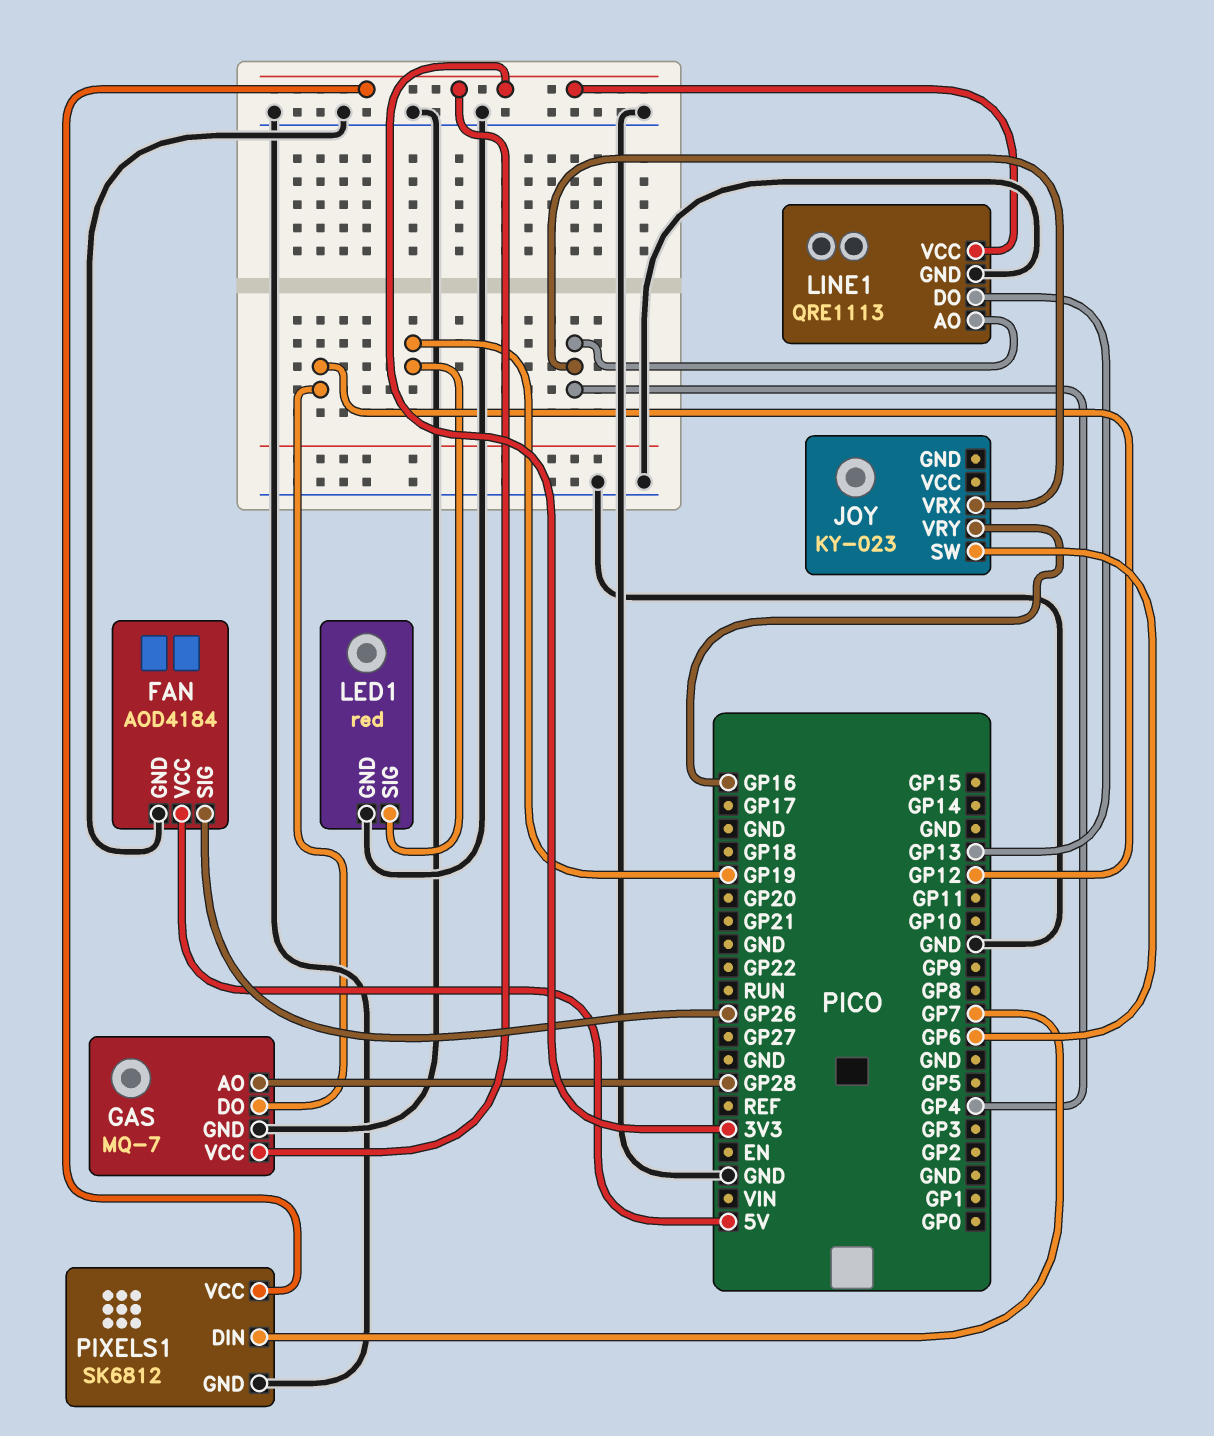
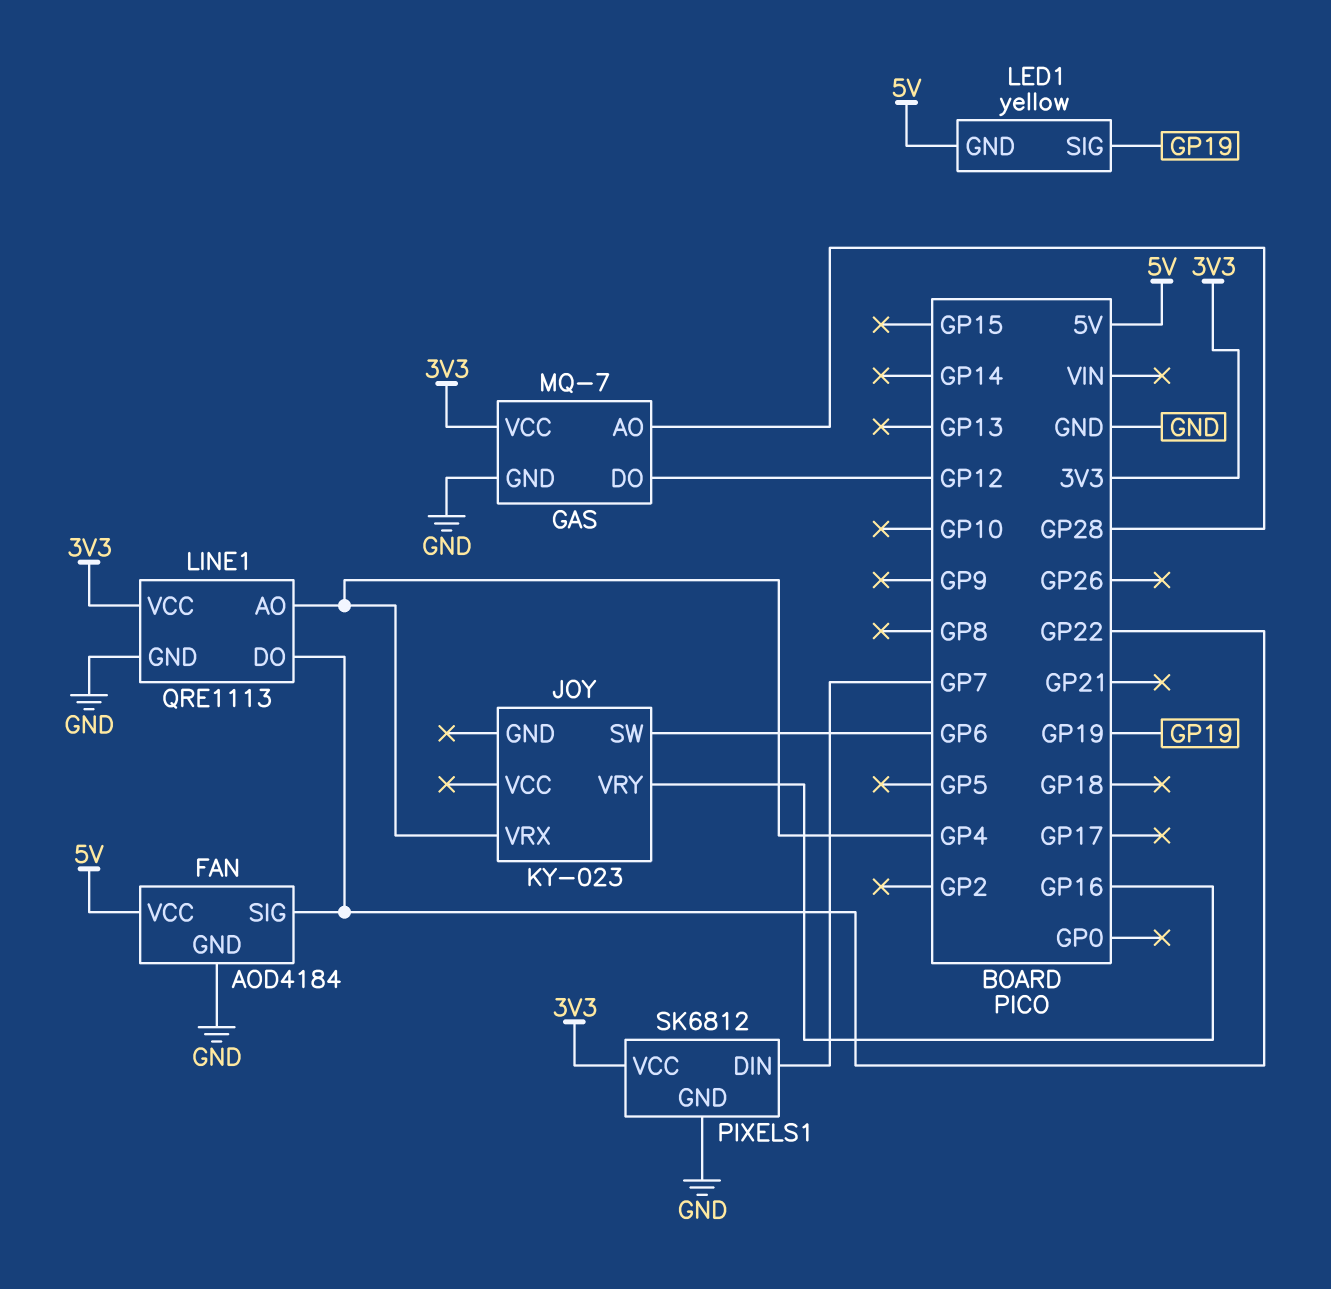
FAN pin SIG: GP26 -> GP22
LED1: red -> yellow
LED1 pin GND: GND -> 5V
LINE1 pin DO: GP13 -> GP22

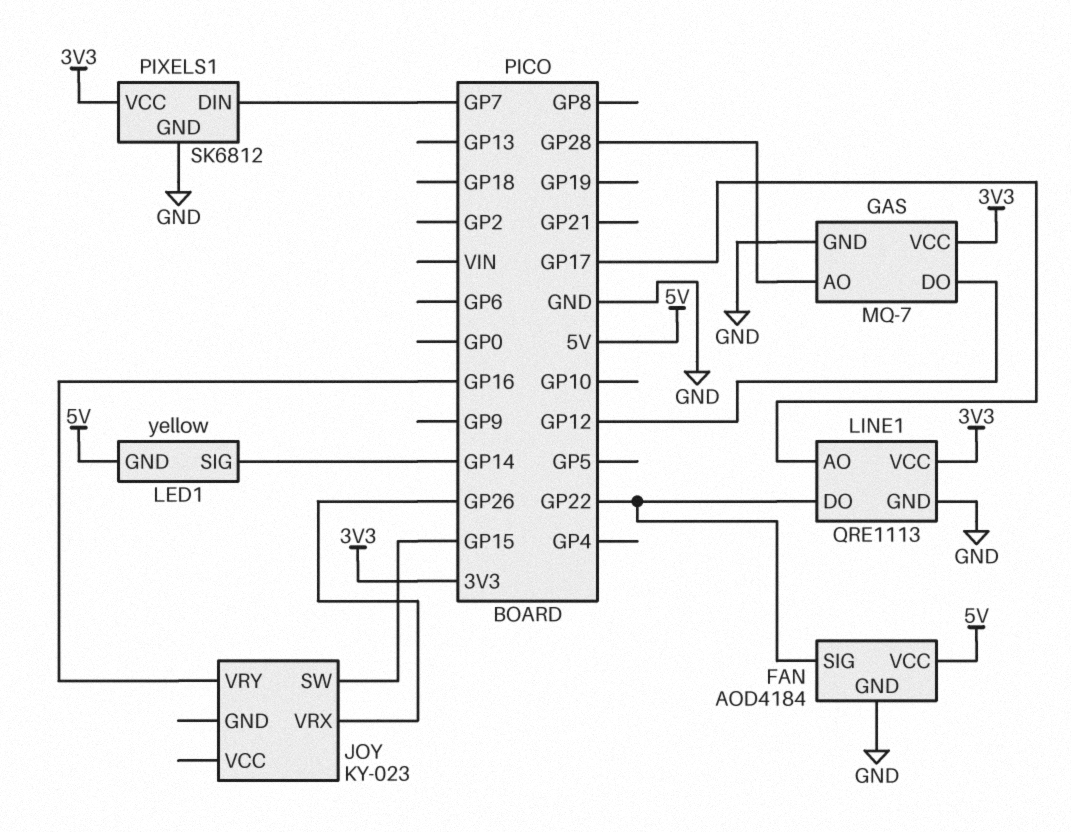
JOY pin SW: GP6 -> GP15
JOY pin VRX: GP4 -> GP26
LED1 pin SIG: GP19 -> GP14
LINE1 pin AO: GP4 -> GP17

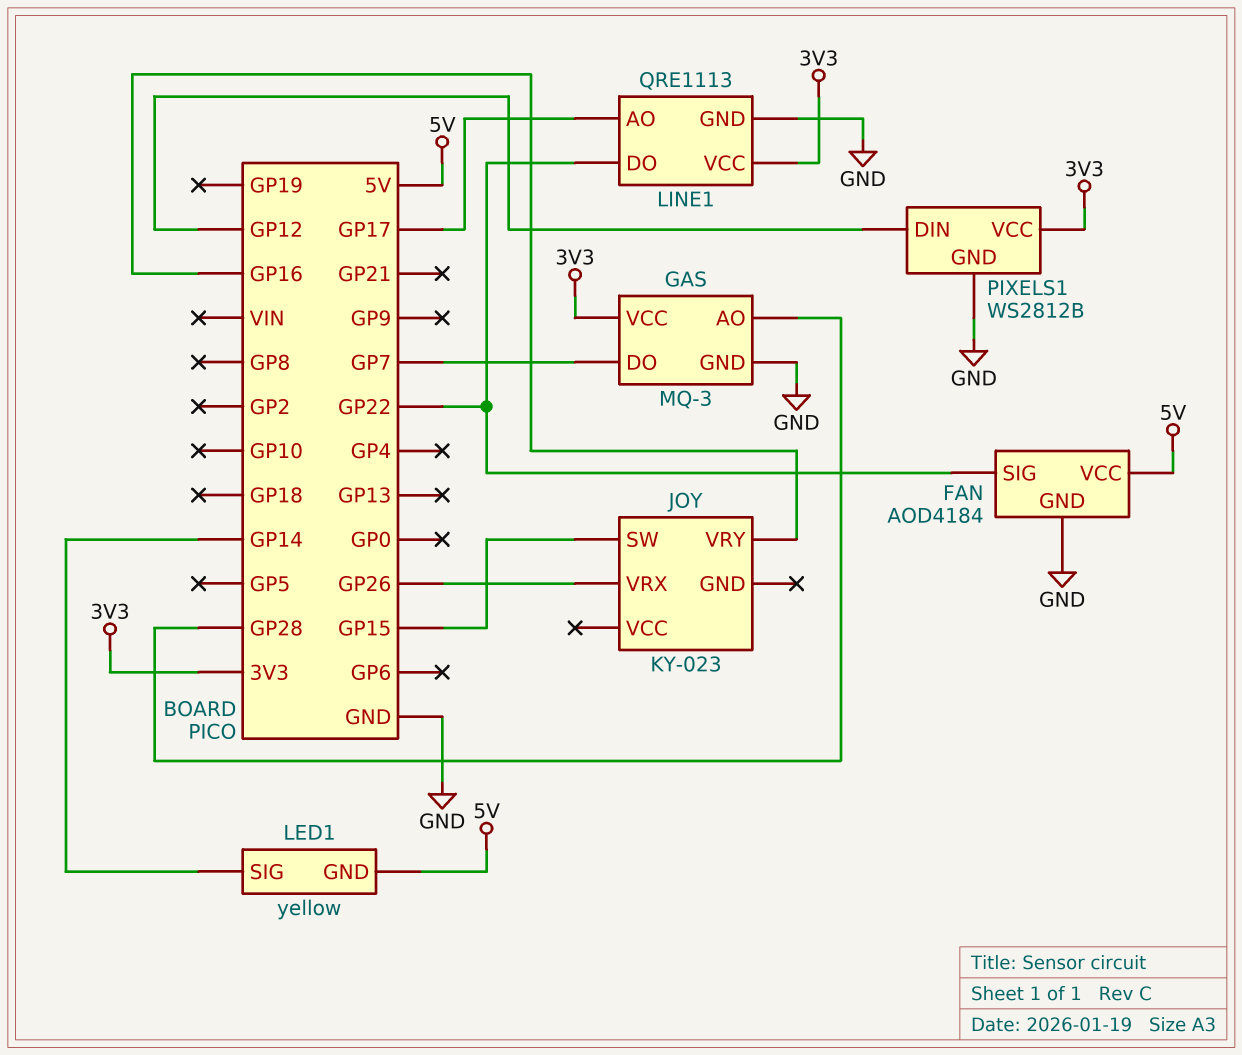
GAS: MQ-7 -> MQ-3
GAS pin DO: GP12 -> GP7
PIXELS1: SK6812 -> WS2812B
PIXELS1 pin DIN: GP7 -> GP12

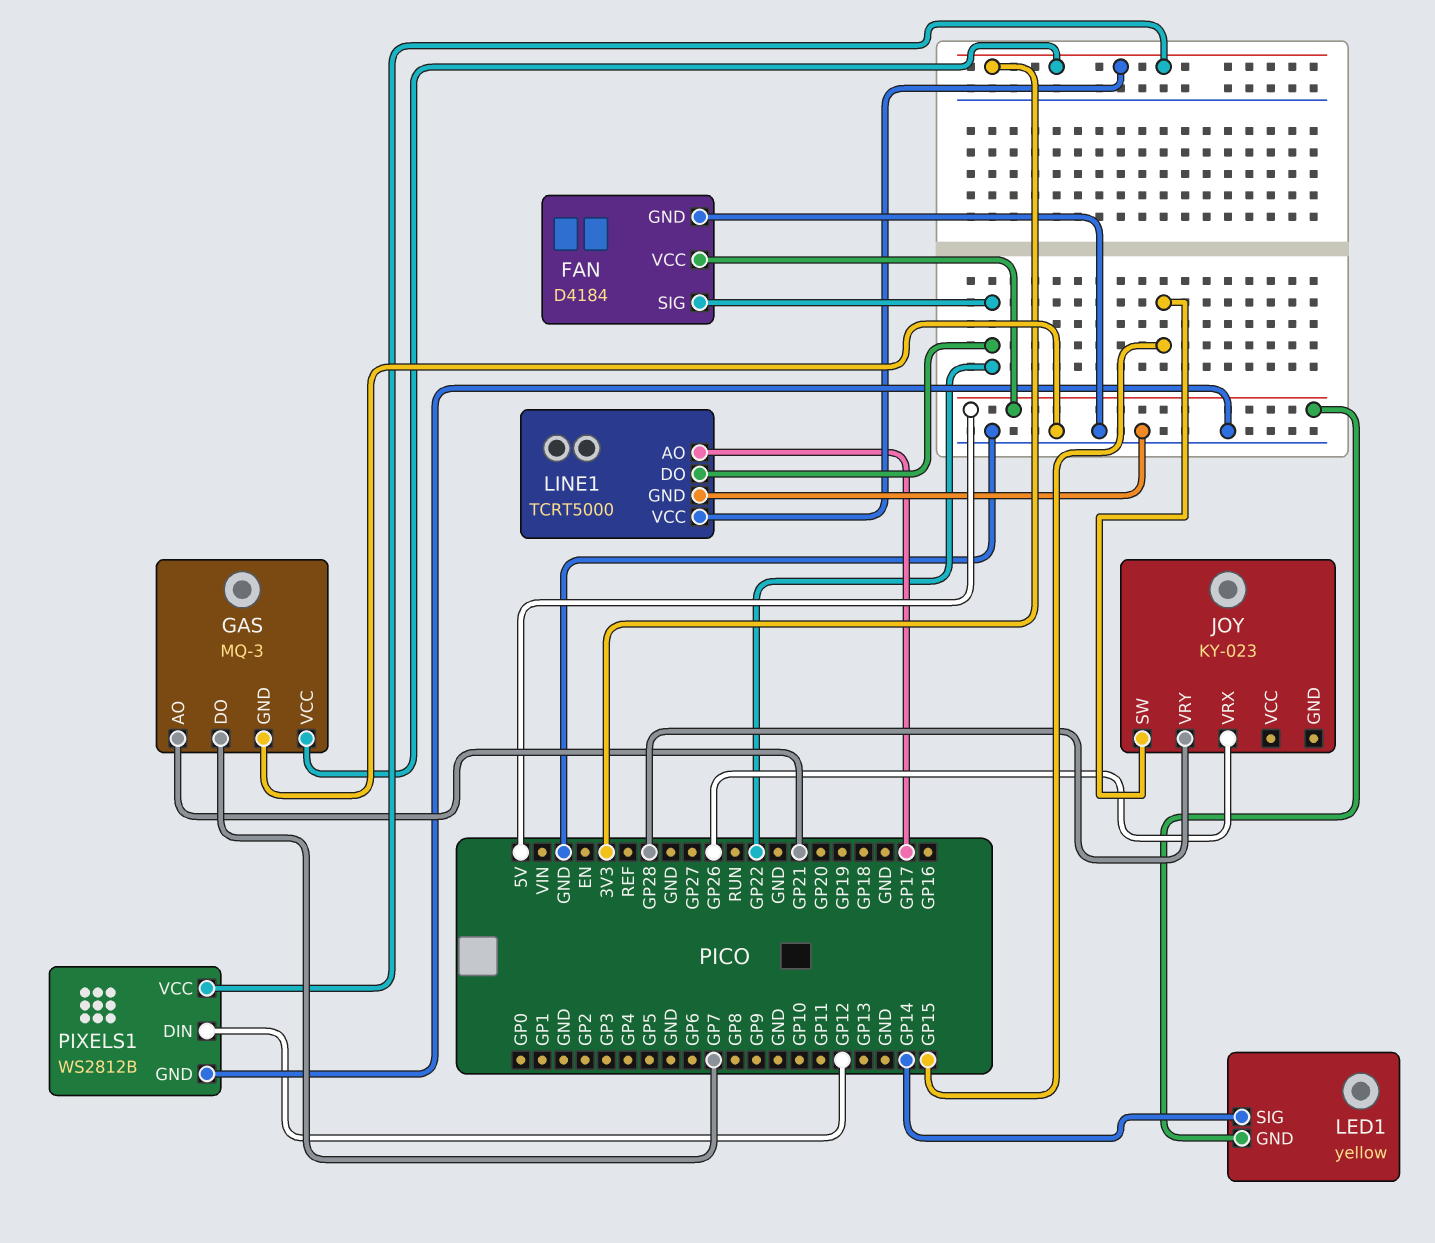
FAN: AOD4184 -> D4184
GAS pin AO: GP28 -> GP21
JOY pin VRY: GP16 -> GP28
LINE1: QRE1113 -> TCRT5000

